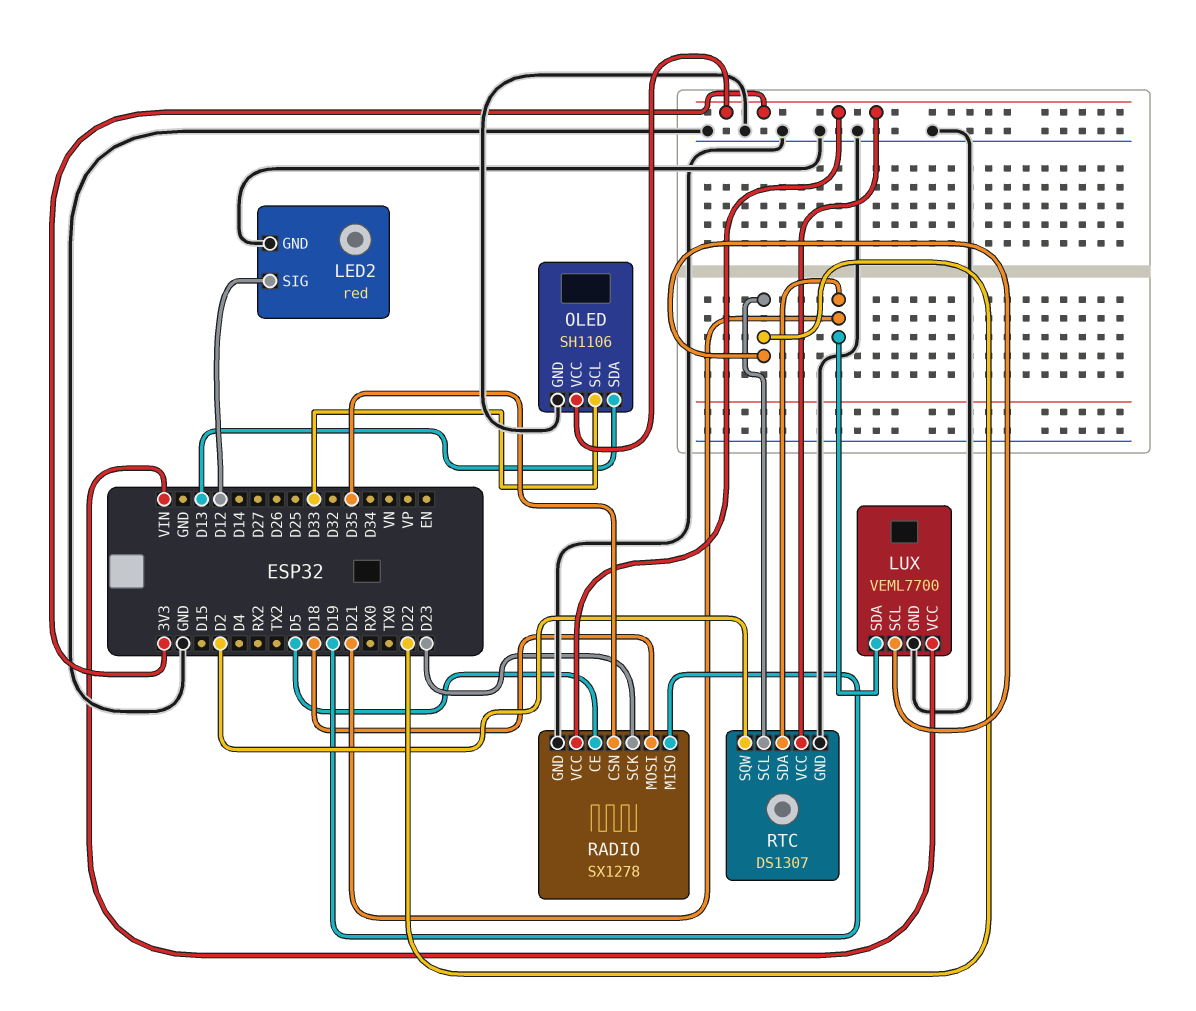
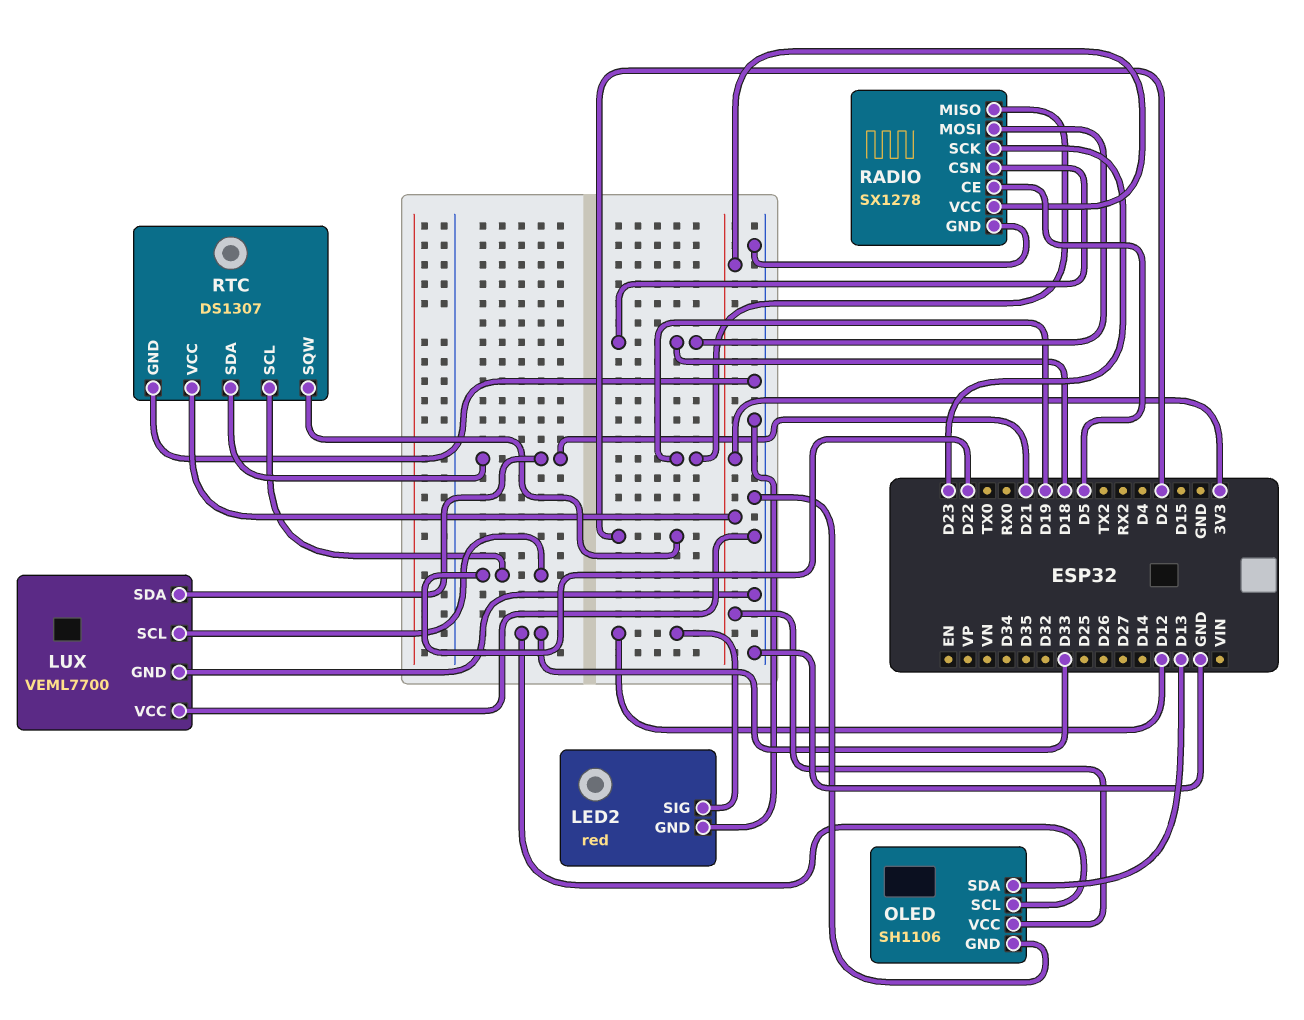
LUX pin VCC: VIN -> GND
RADIO pin CSN: D35 -> D18

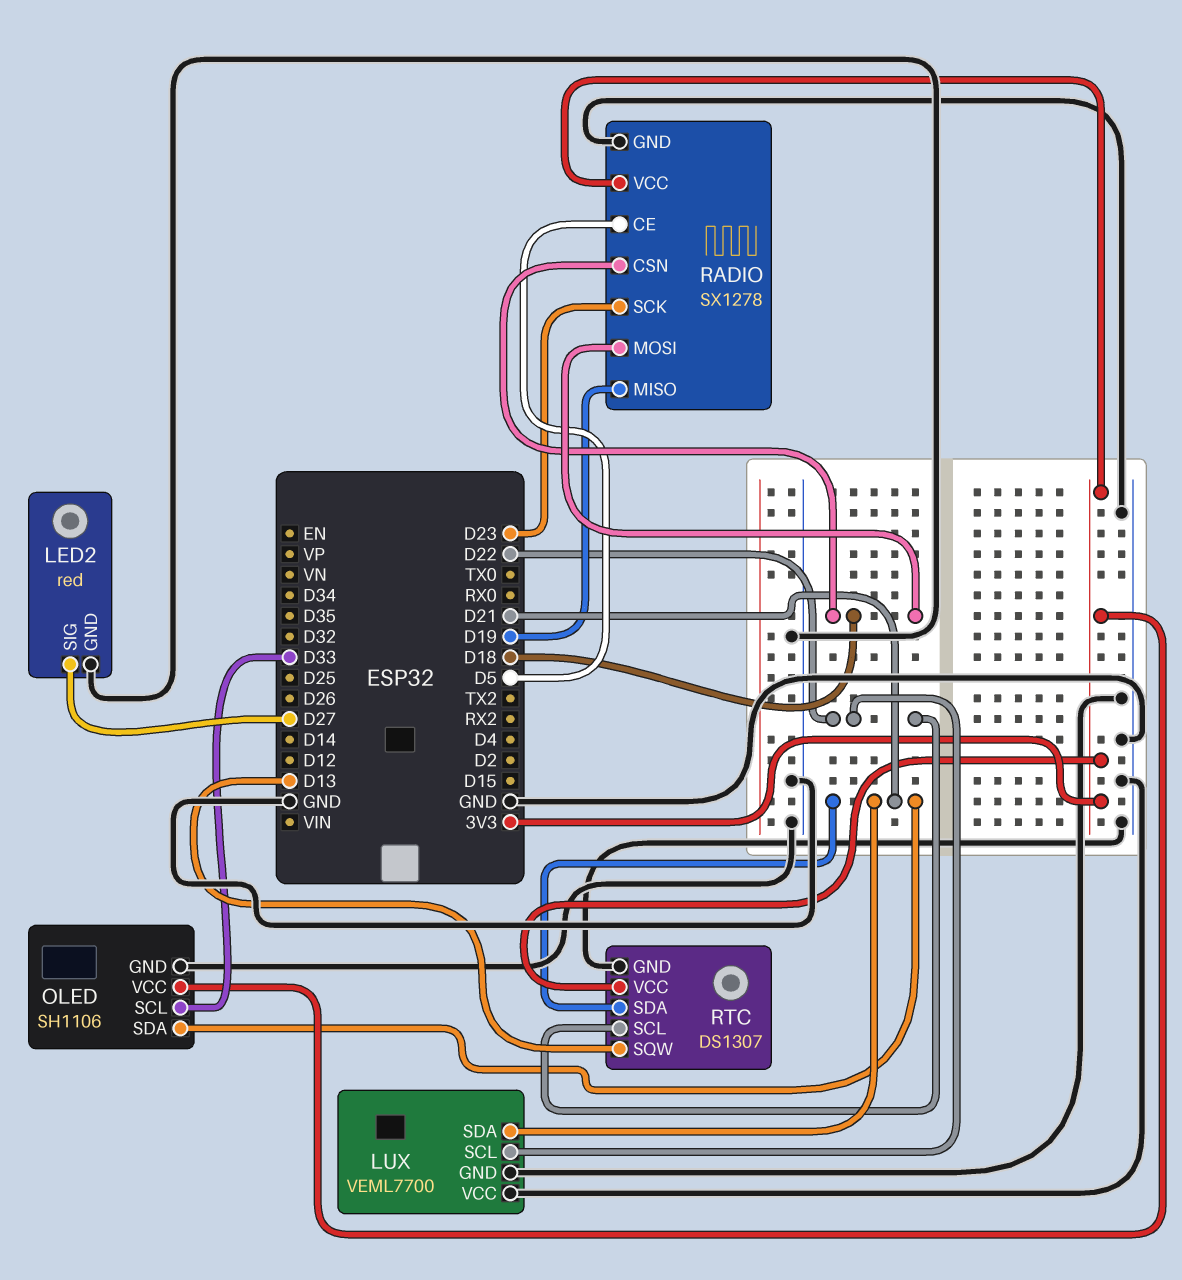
LED2 pin SIG: D12 -> D27
OLED pin SDA: D13 -> D21
RTC pin SQW: D2 -> D13

